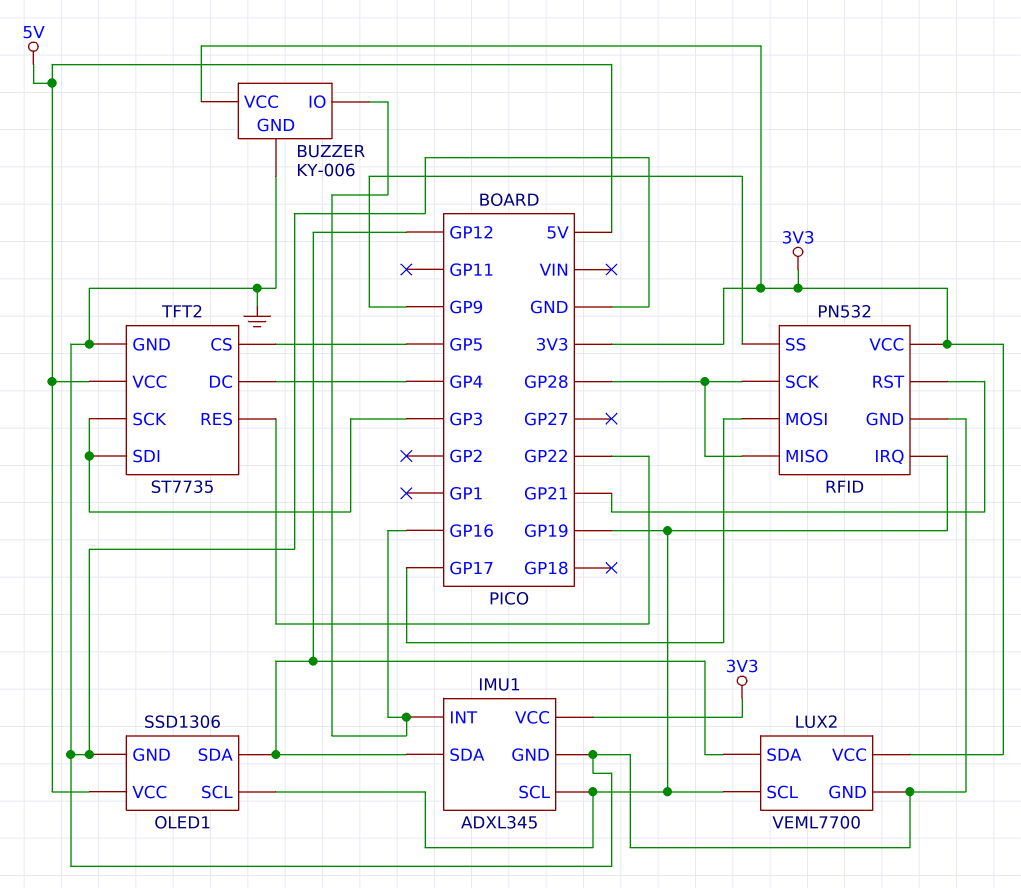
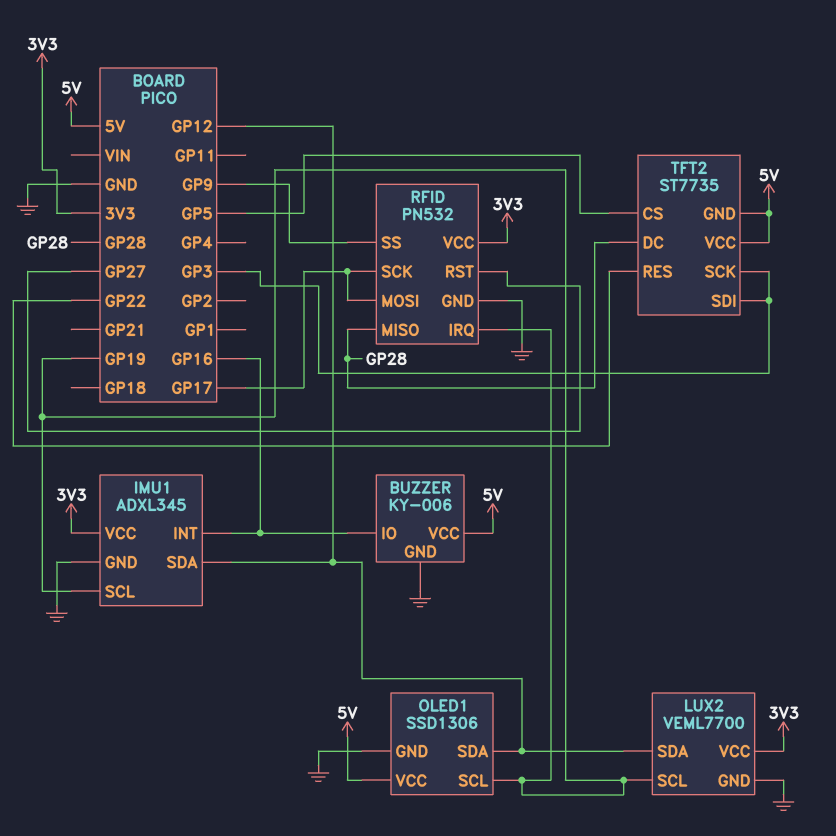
BUZZER pin VCC: 3V3 -> 5V
RFID pin RST: GP21 -> GP27
RFID pin SCK: GP28 -> GP17
TFT2 pin DC: GP4 -> GP28
TFT2 pin GND: GND -> 5V

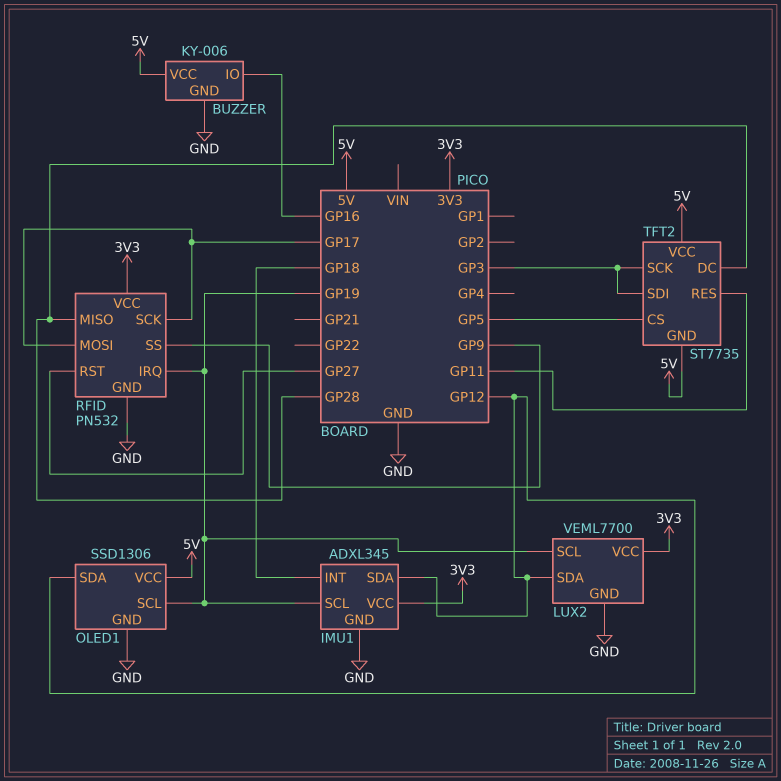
IMU1 pin INT: GP16 -> GP18
TFT2 pin RES: GP22 -> GP11

